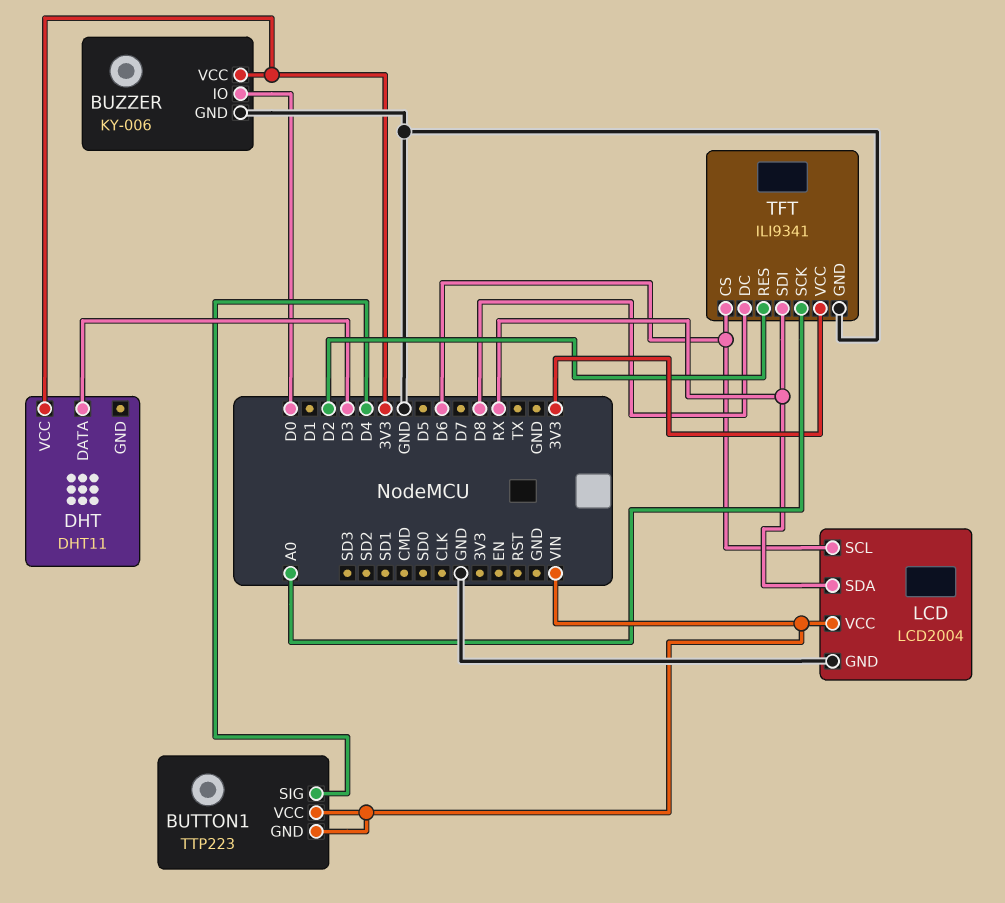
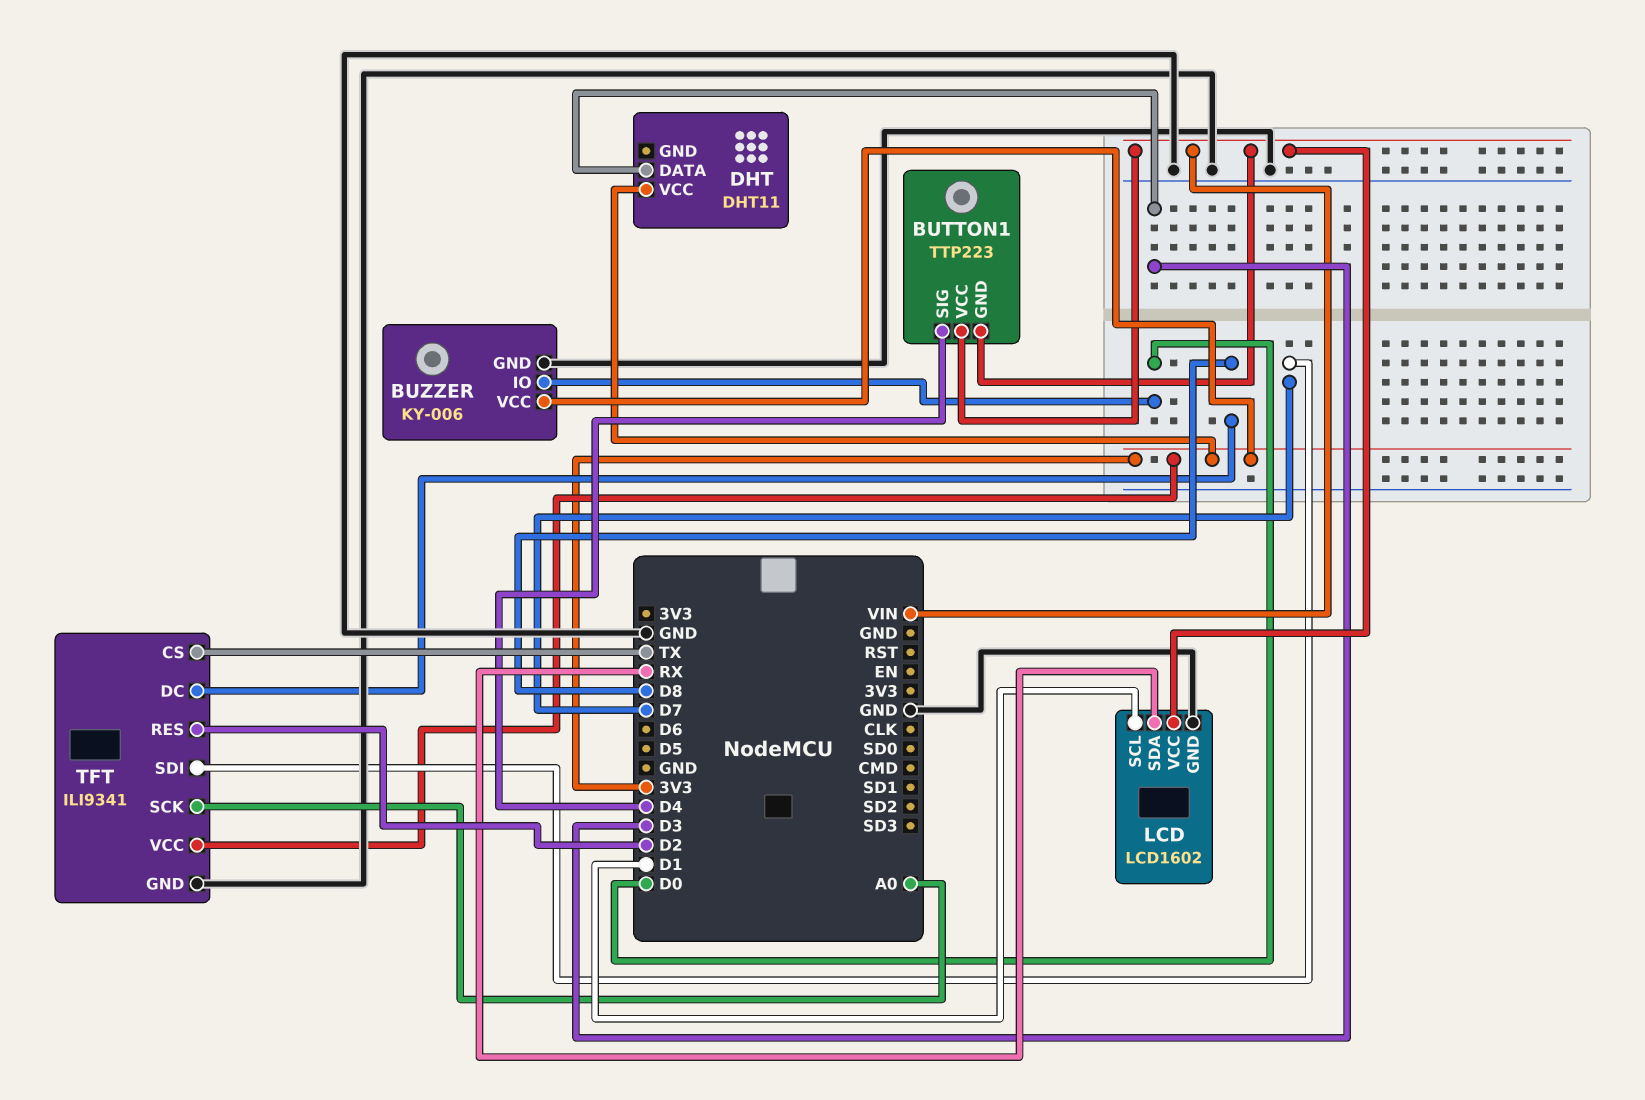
LCD: LCD2004 -> LCD1602
LCD pin SCL: D6 -> D1
TFT pin CS: D6 -> TX
TFT pin SDI: RX -> D7

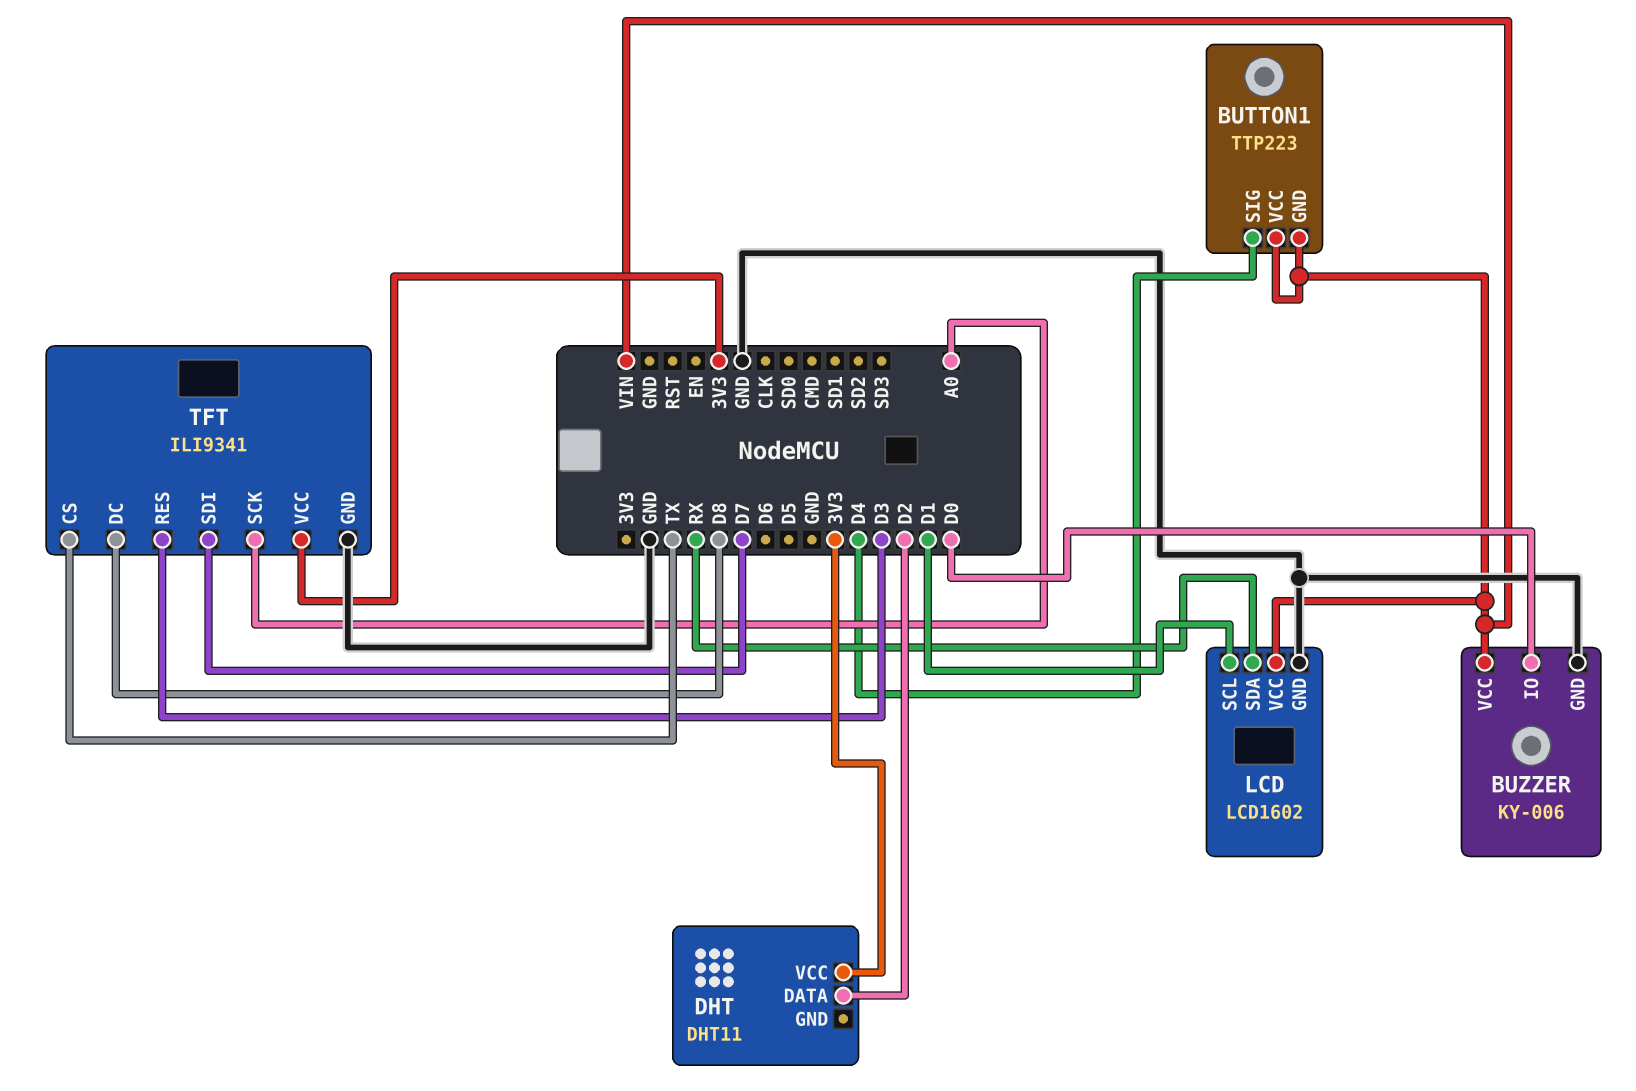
BUZZER pin VCC: 3V3 -> VIN
DHT pin DATA: D3 -> D2
TFT pin RES: D2 -> D3

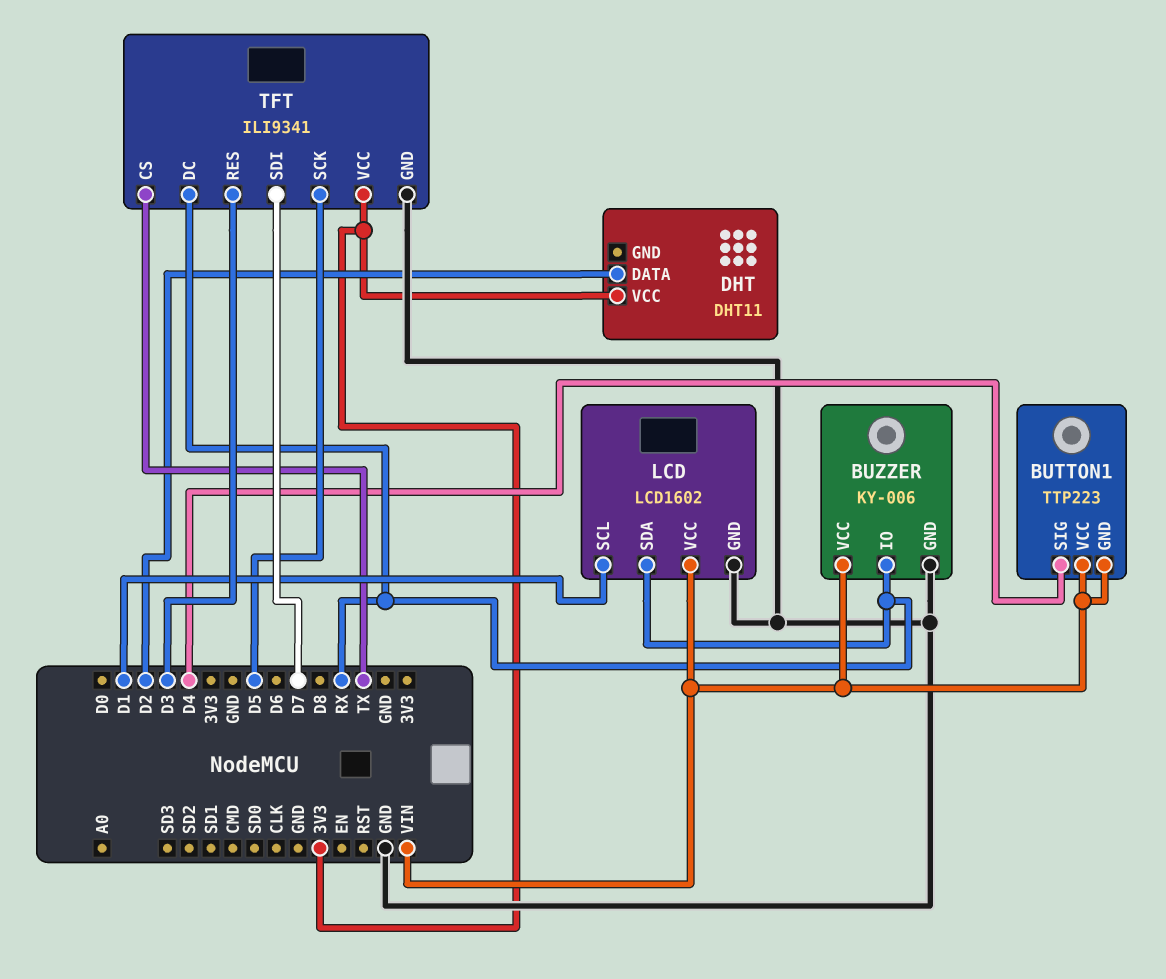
BUZZER pin IO: D0 -> RX
TFT pin DC: D8 -> RX
TFT pin SCK: A0 -> D5

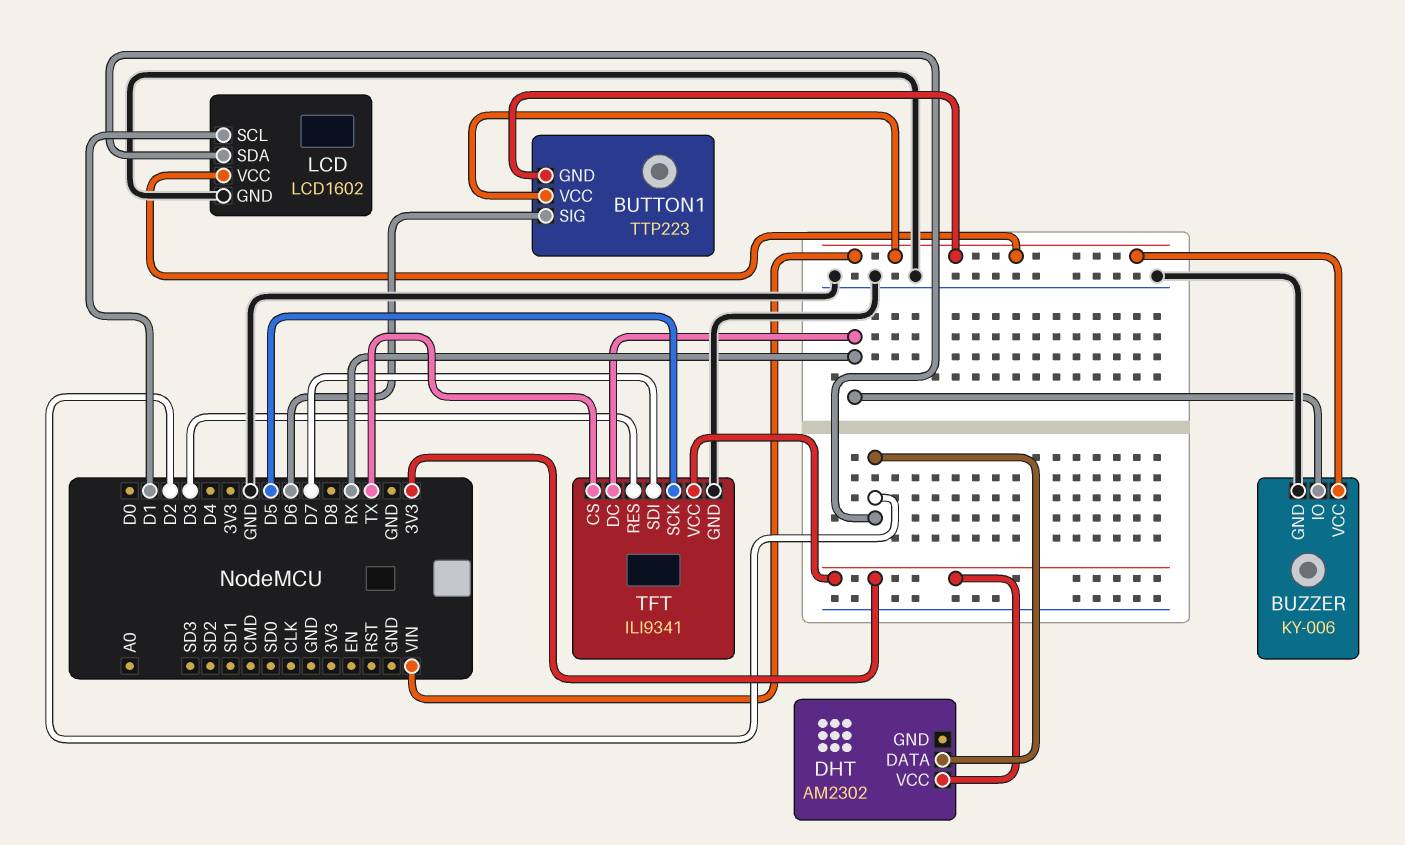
BUTTON1 pin SIG: D4 -> D6
DHT: DHT11 -> AM2302
LCD pin SDA: RX -> D2

